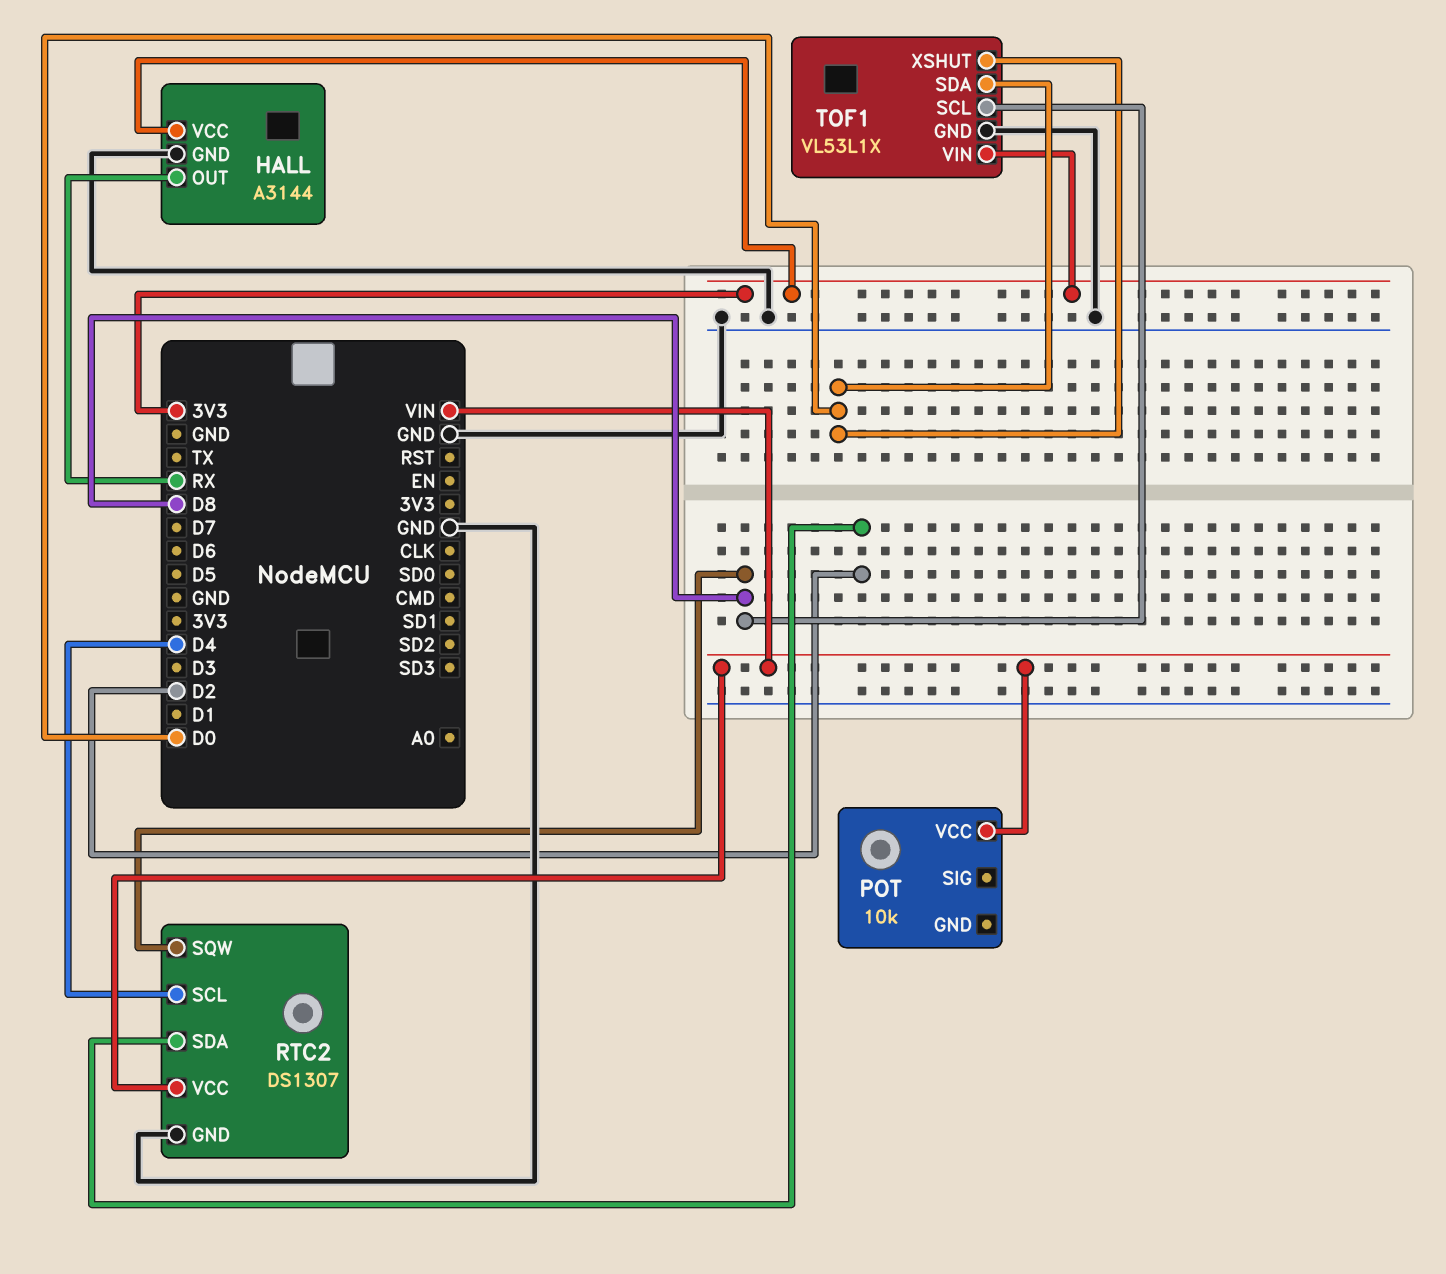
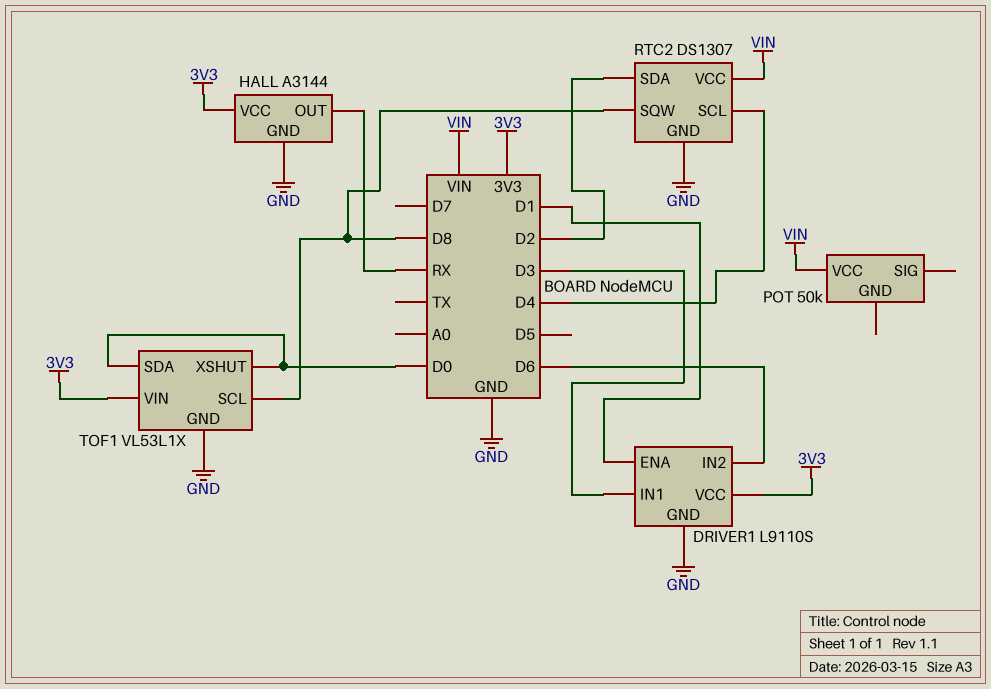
DRIVER1: none -> L9110S
DRIVER1 pin ENA: none -> D1
DRIVER1 pin GND: none -> GND
DRIVER1 pin IN1: none -> D3
DRIVER1 pin IN2: none -> D6
DRIVER1 pin VCC: none -> 3V3
POT: 10k -> 50k

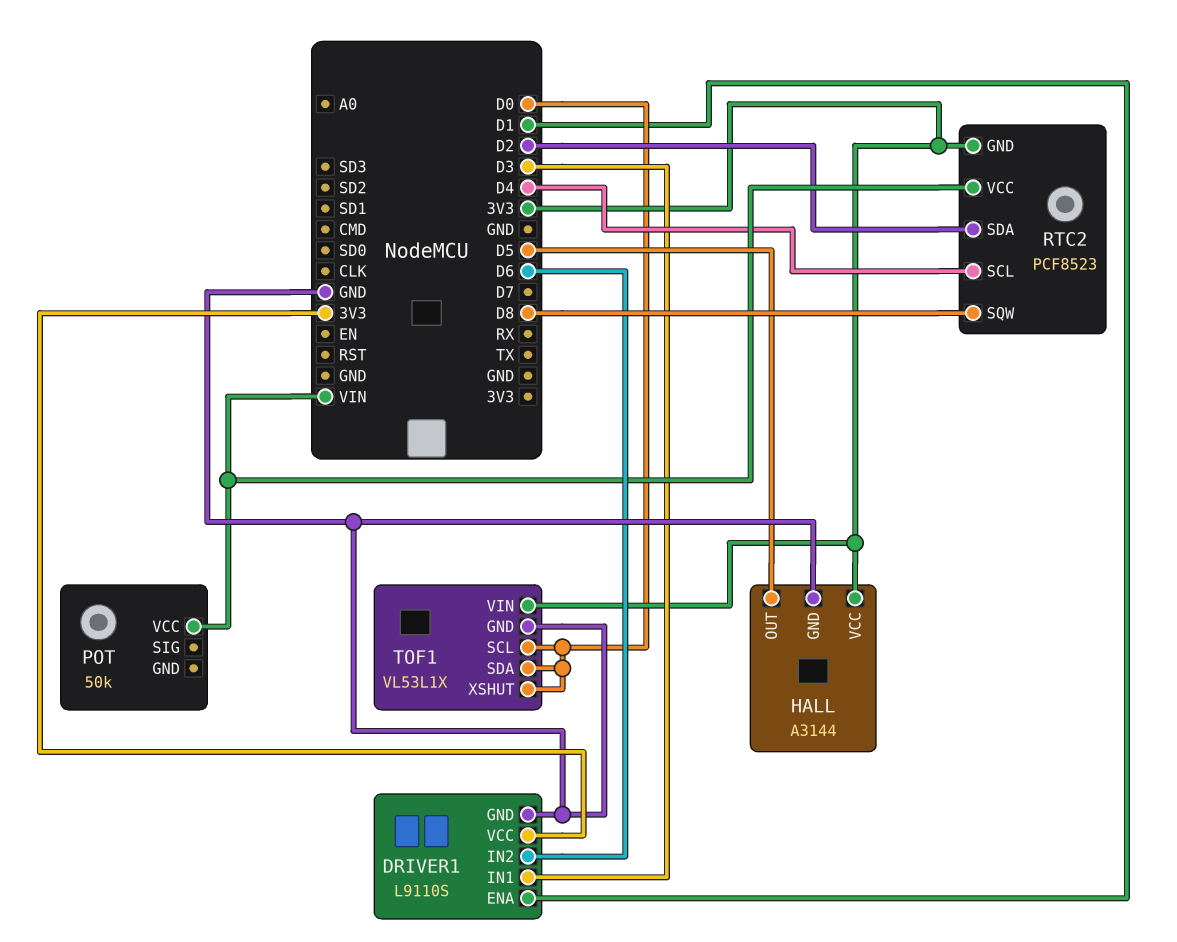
HALL pin OUT: RX -> D5
RTC2: DS1307 -> PCF8523
RTC2 pin GND: GND -> 3V3
TOF1 pin SCL: D8 -> D0

